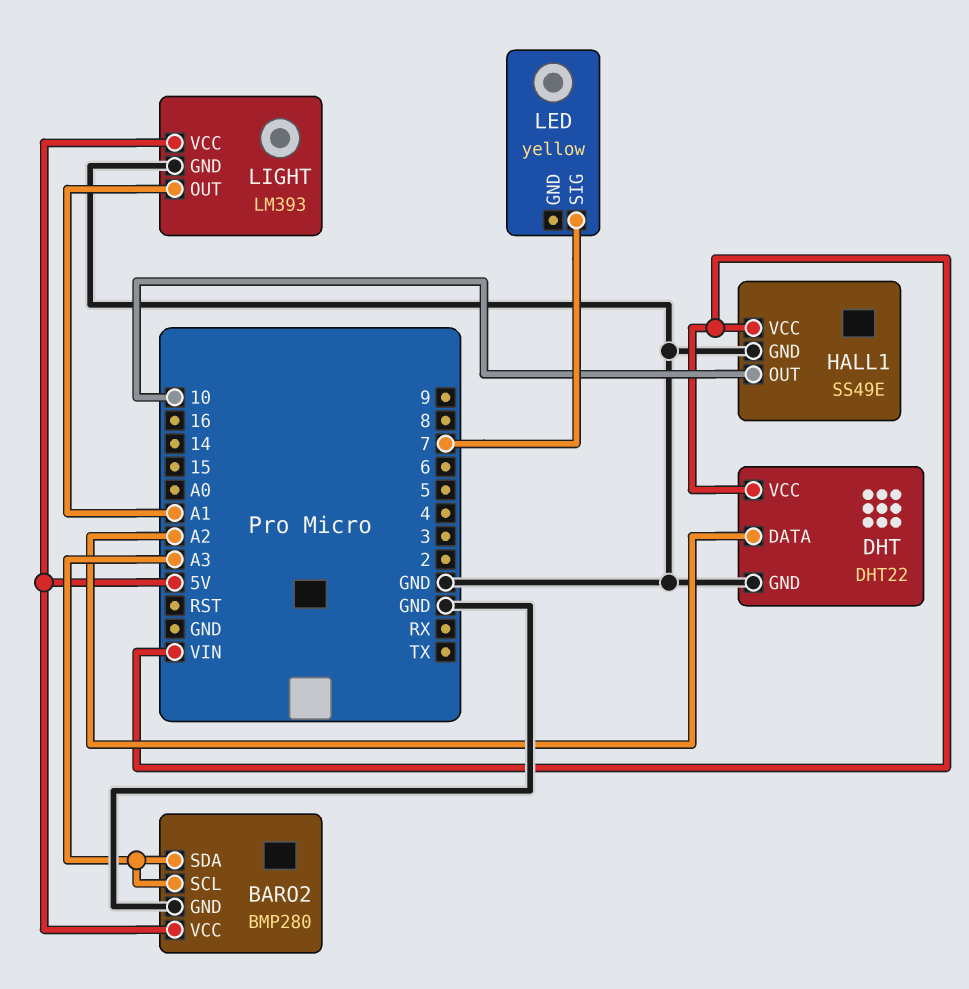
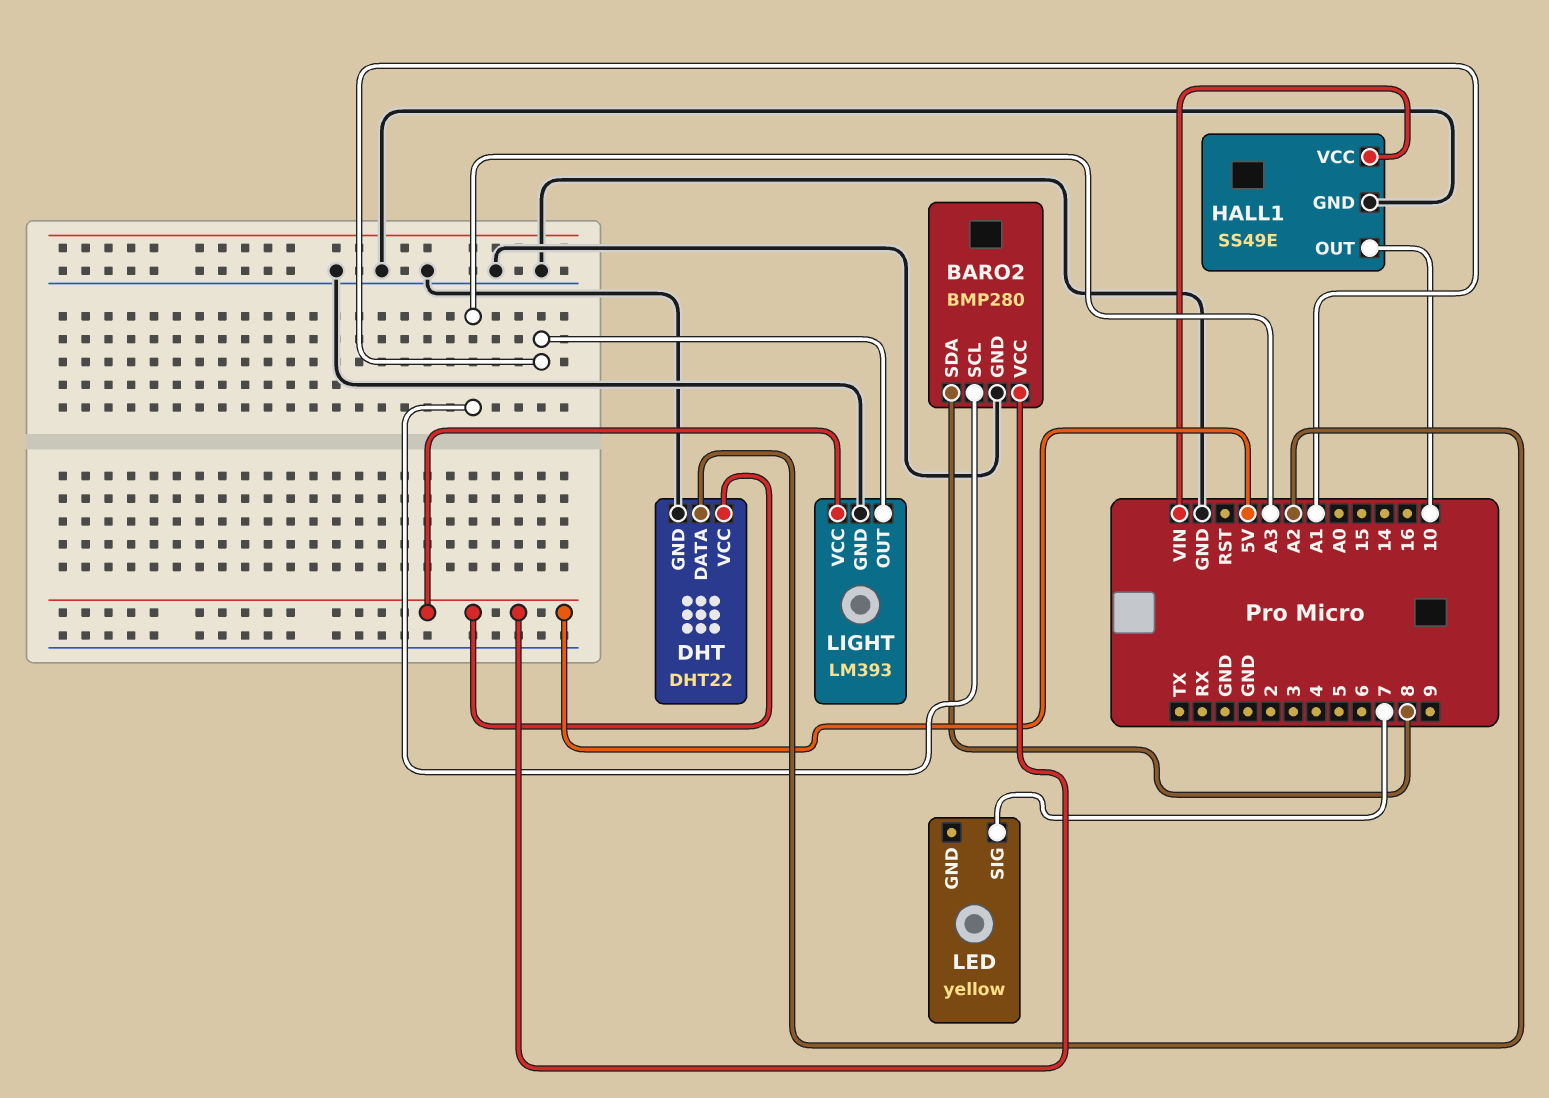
BARO2 pin SDA: A3 -> 8
DHT pin VCC: VIN -> 5V

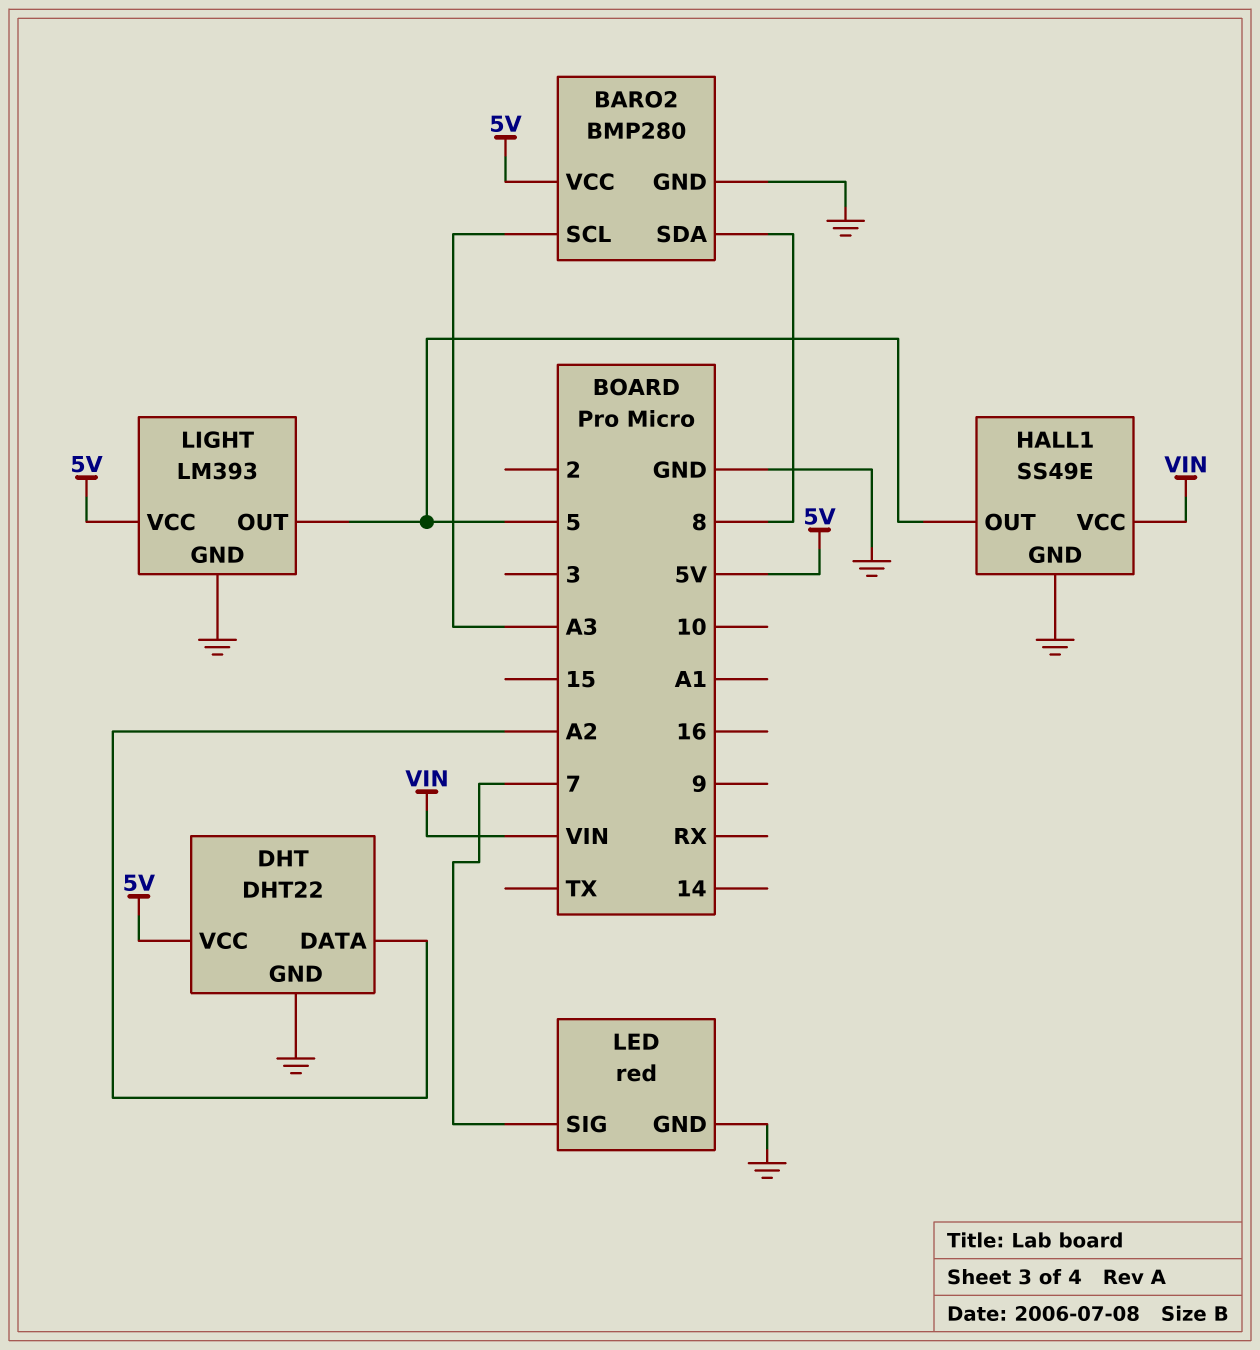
HALL1 pin OUT: 10 -> 5
LED: yellow -> red
LED pin GND: none -> GND
LIGHT pin OUT: A1 -> 5

